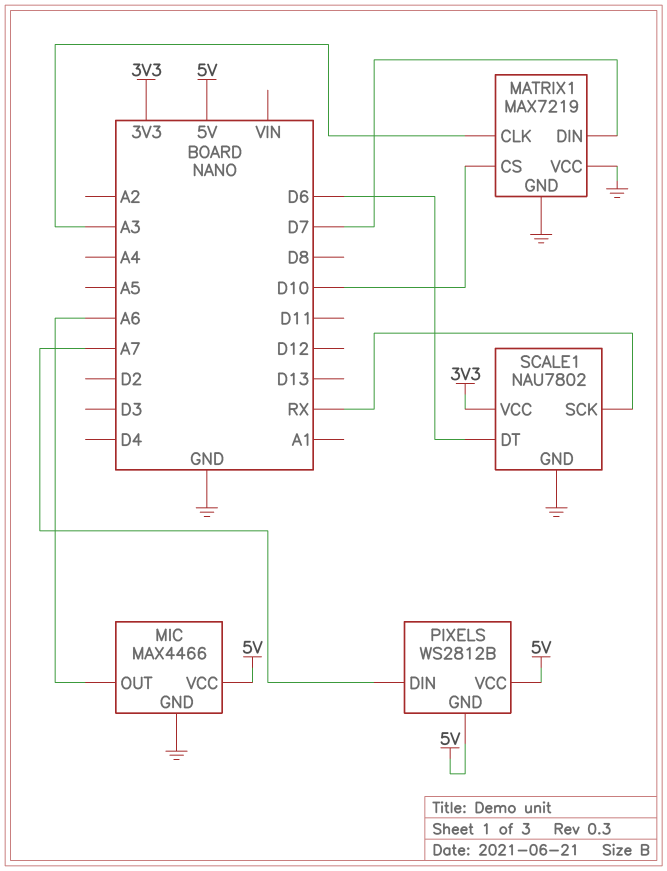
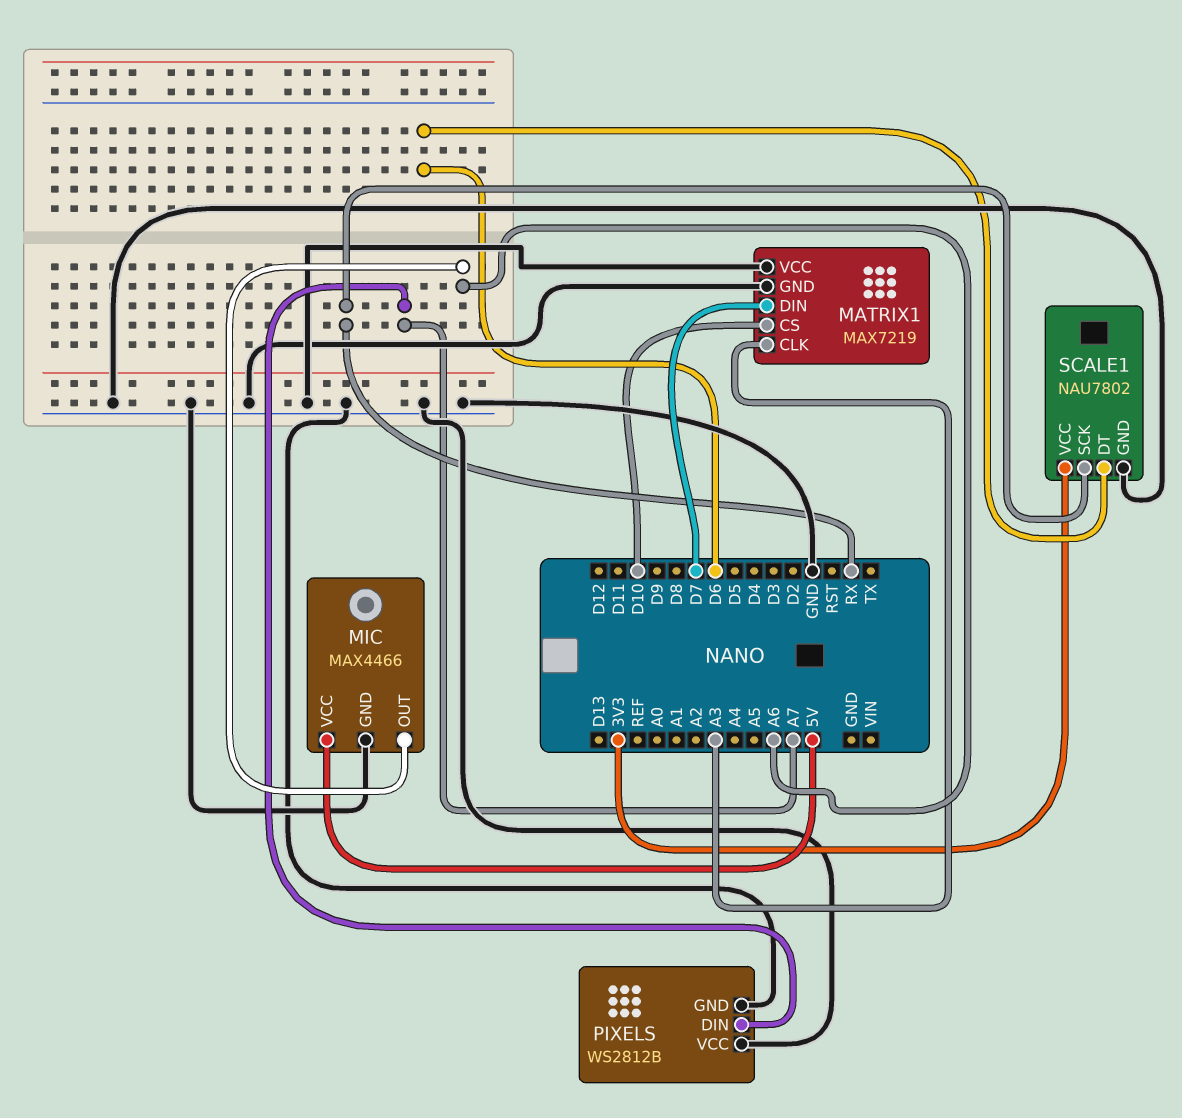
PIXELS pin GND: 5V -> GND
PIXELS pin VCC: 5V -> GND

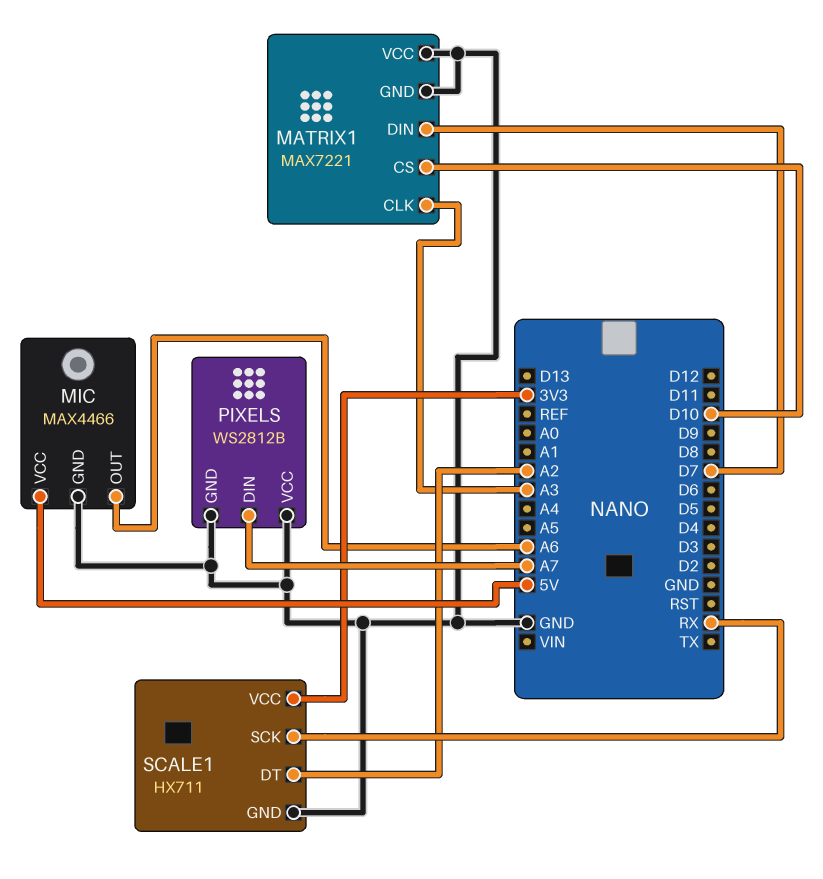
MATRIX1: MAX7219 -> MAX7221
SCALE1: NAU7802 -> HX711
SCALE1 pin DT: D6 -> A2

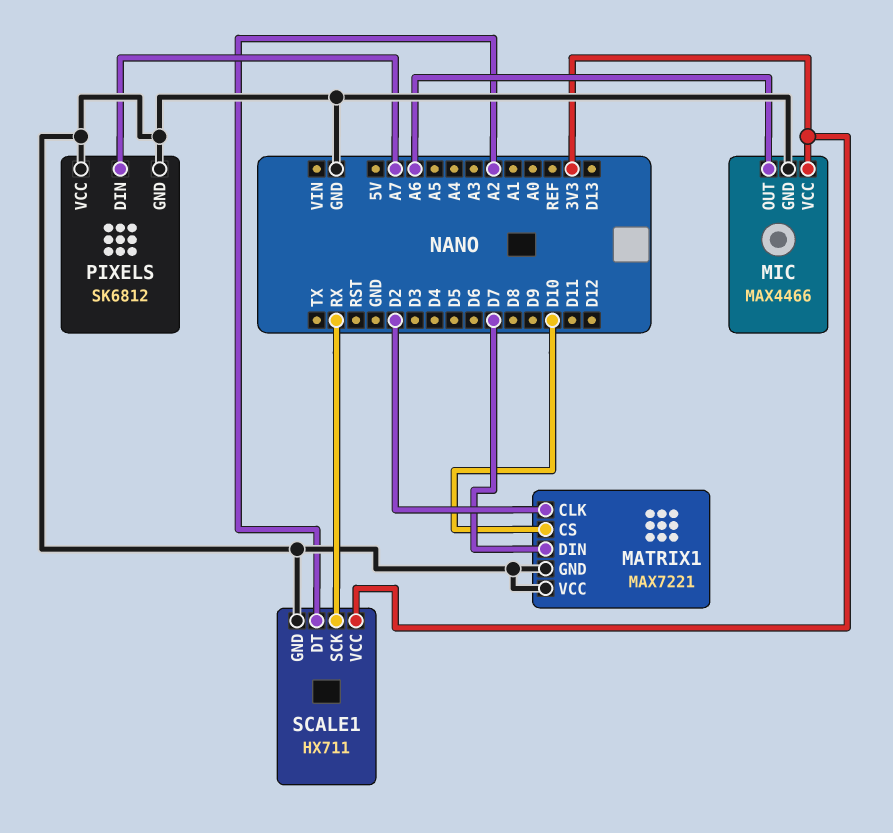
MATRIX1 pin CLK: A3 -> D2
MIC pin VCC: 5V -> 3V3
PIXELS: WS2812B -> SK6812

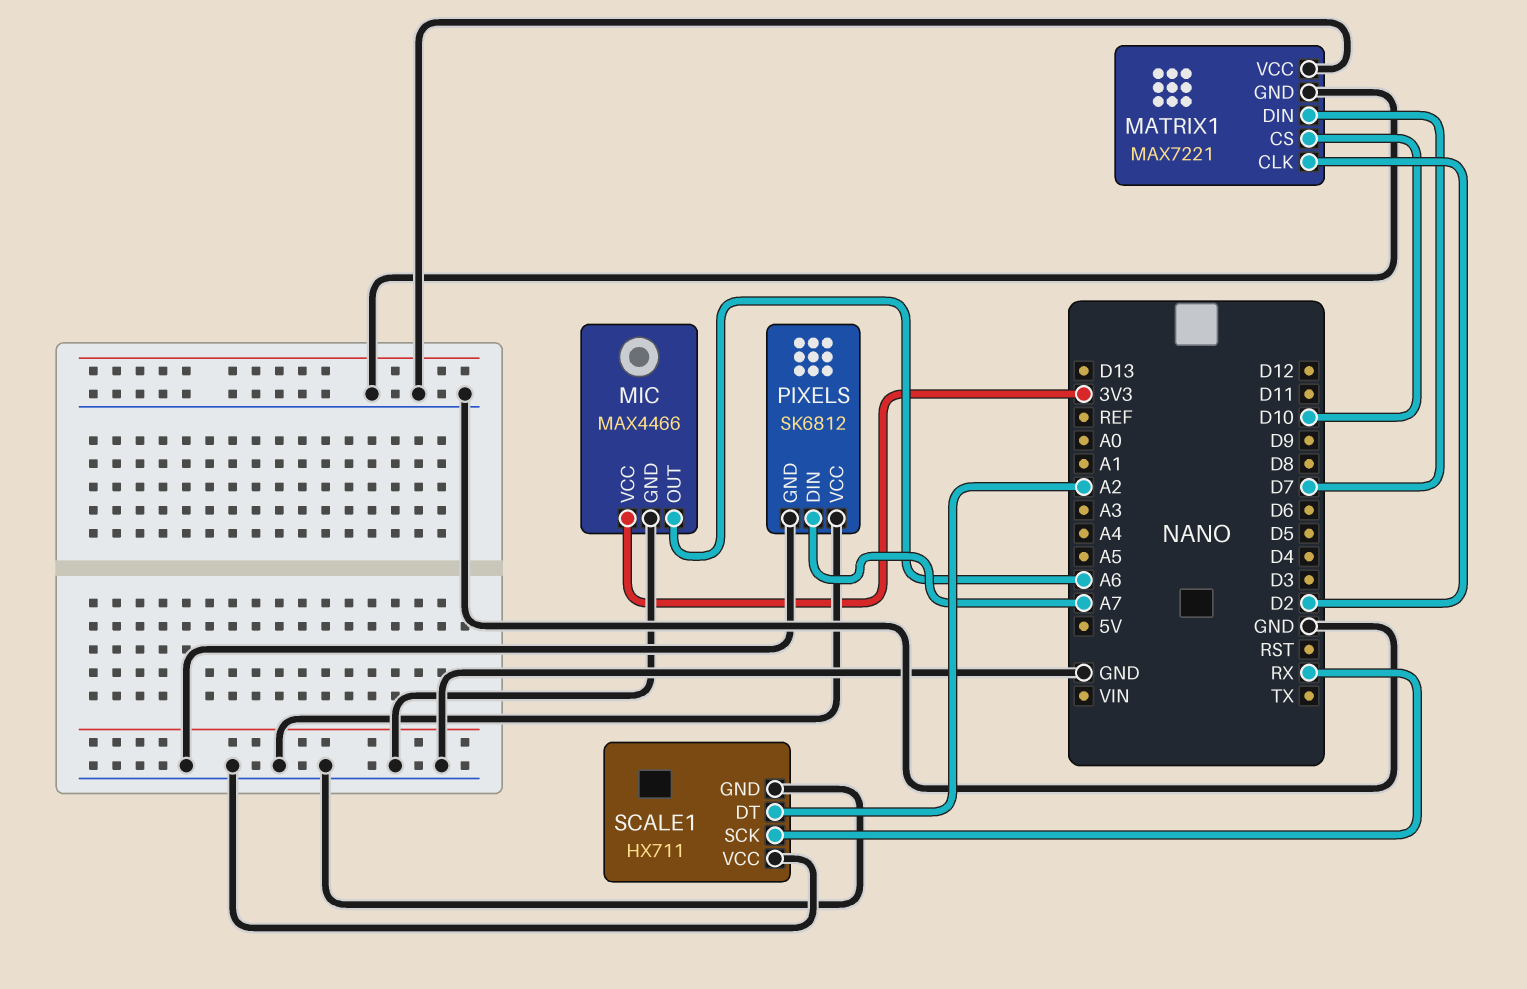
SCALE1 pin VCC: 3V3 -> GND

